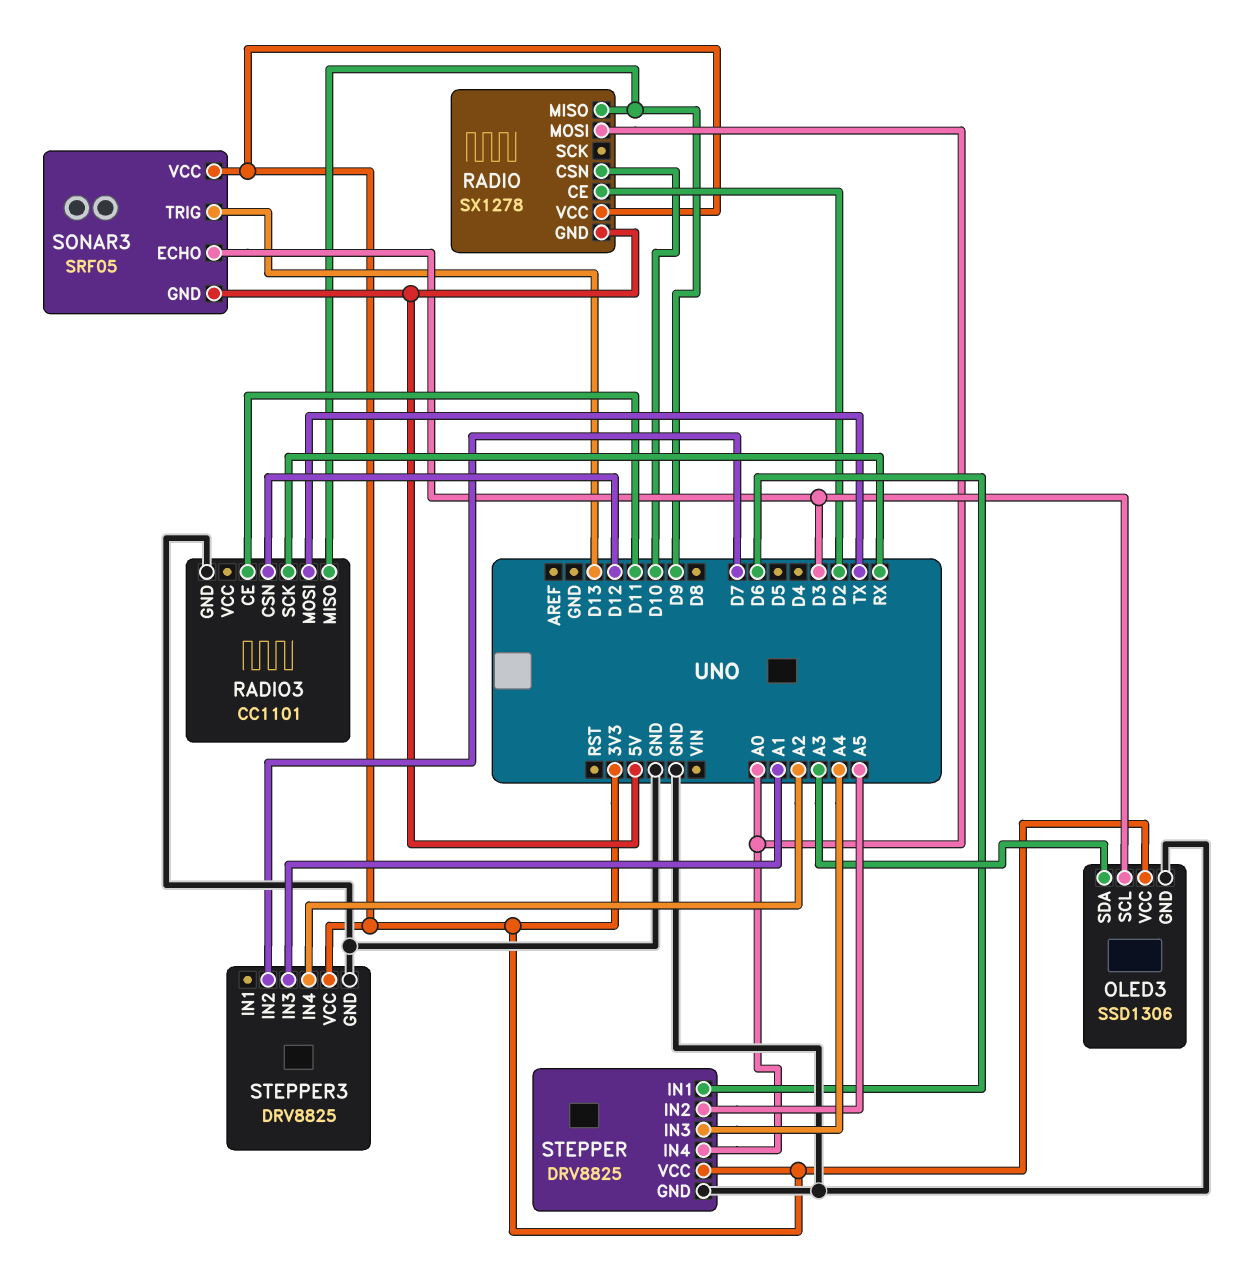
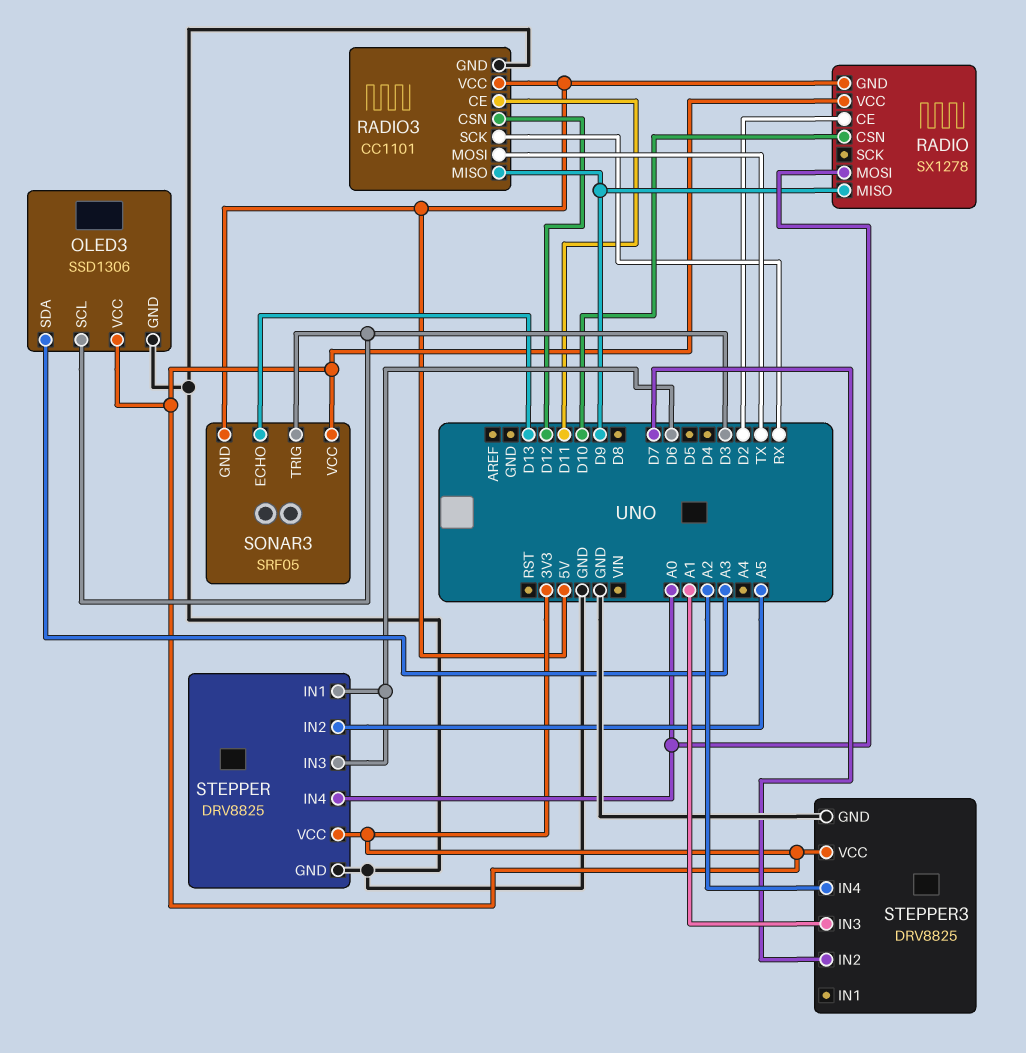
RADIO3 pin VCC: none -> 5V
SONAR3 pin ECHO: D3 -> D13
SONAR3 pin TRIG: D13 -> D3
STEPPER pin IN3: A4 -> D6

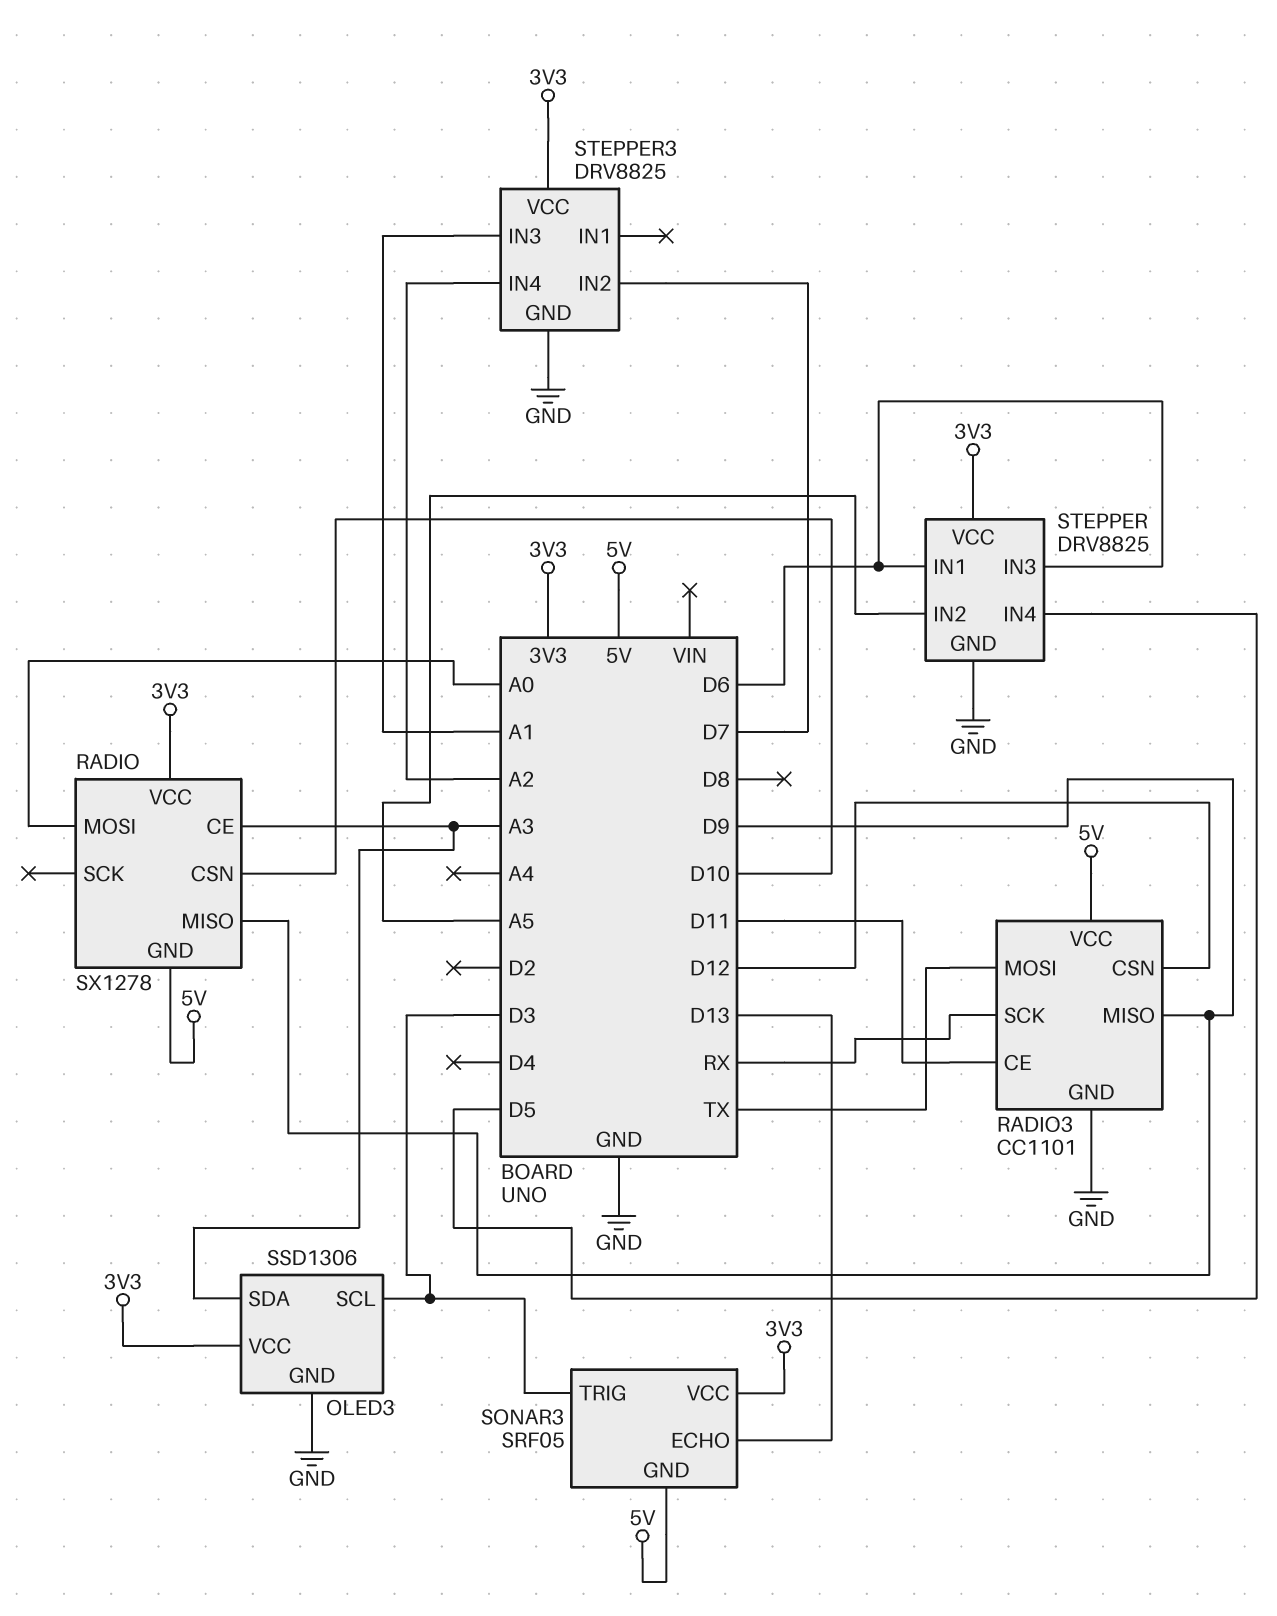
RADIO pin CE: D2 -> A3
STEPPER pin IN4: A0 -> D5

